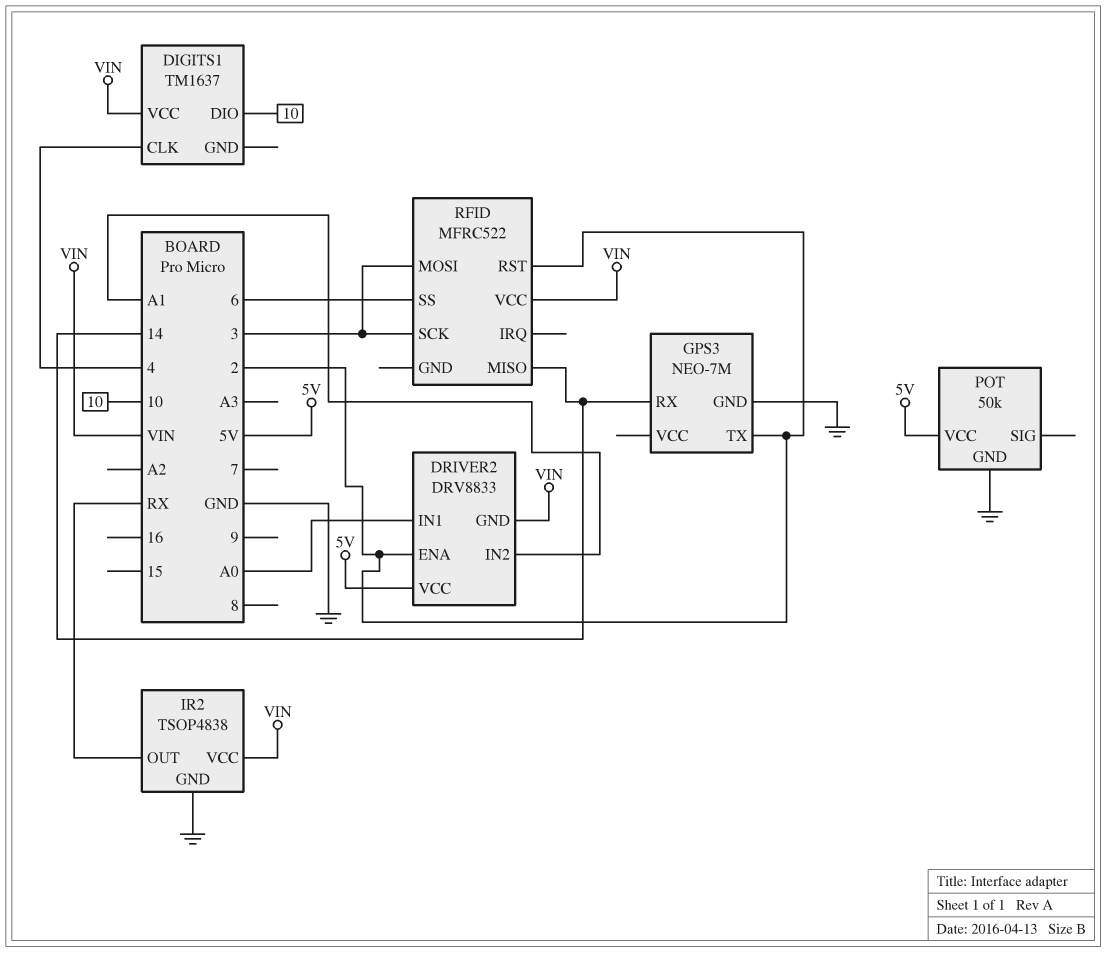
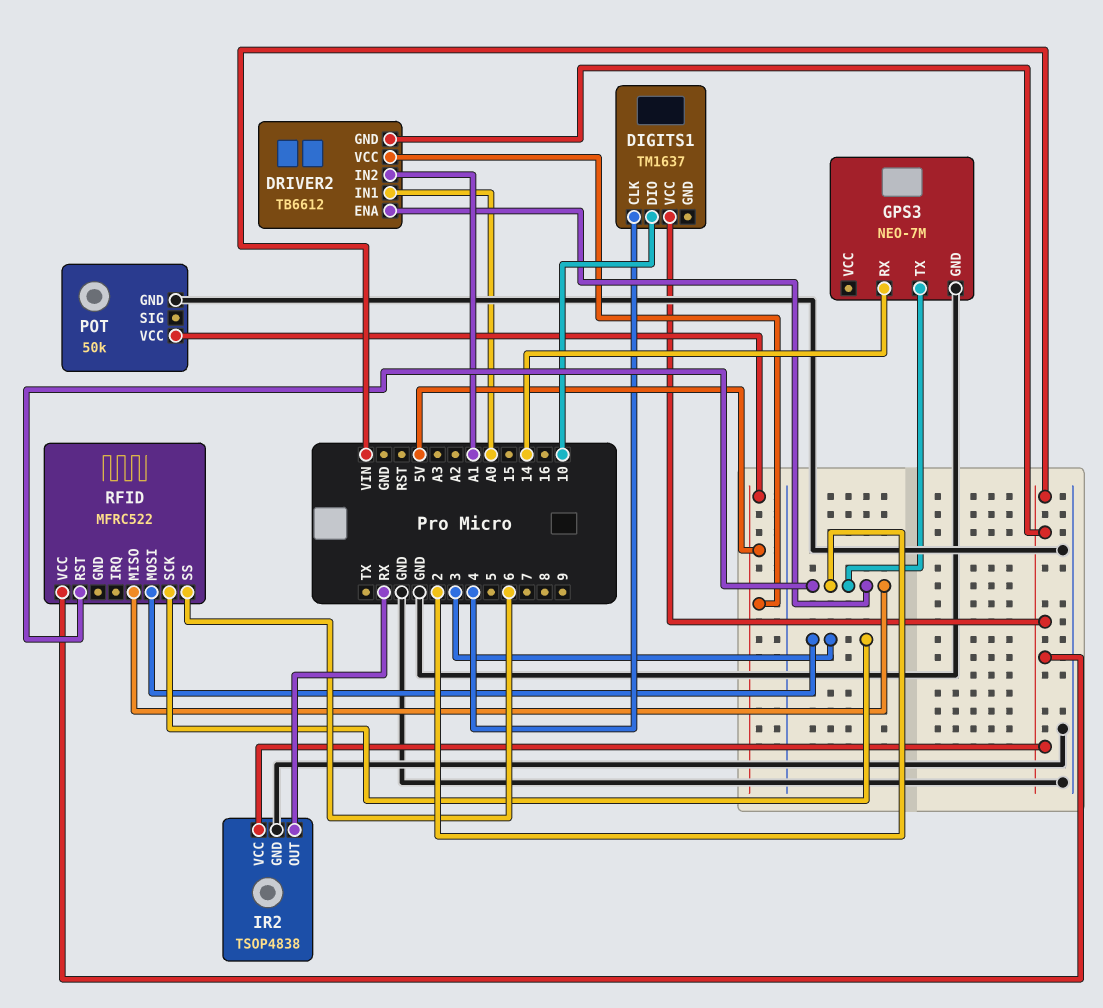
DRIVER2: DRV8833 -> TB6612
RFID pin MISO: 14 -> 2

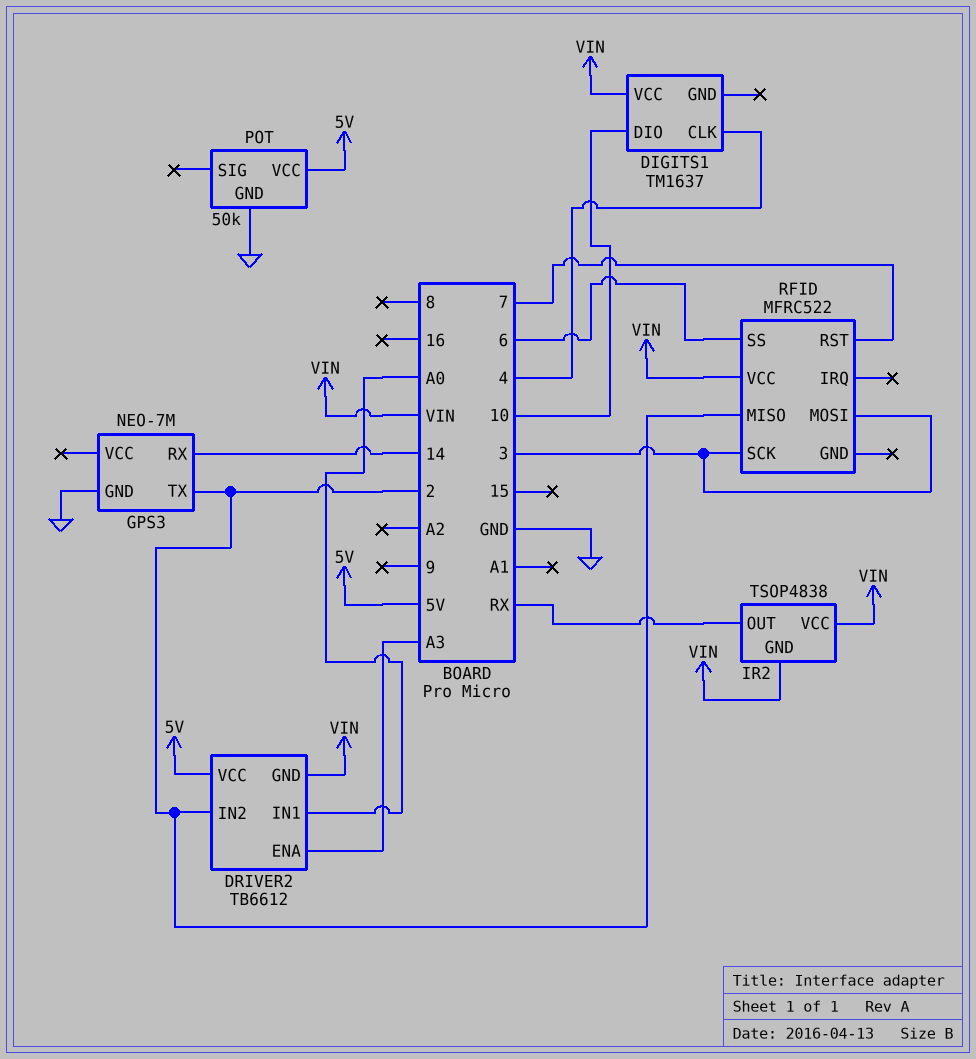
DRIVER2 pin ENA: 2 -> A3
DRIVER2 pin IN2: A1 -> 2
IR2 pin GND: GND -> VIN
RFID pin RST: 2 -> 7

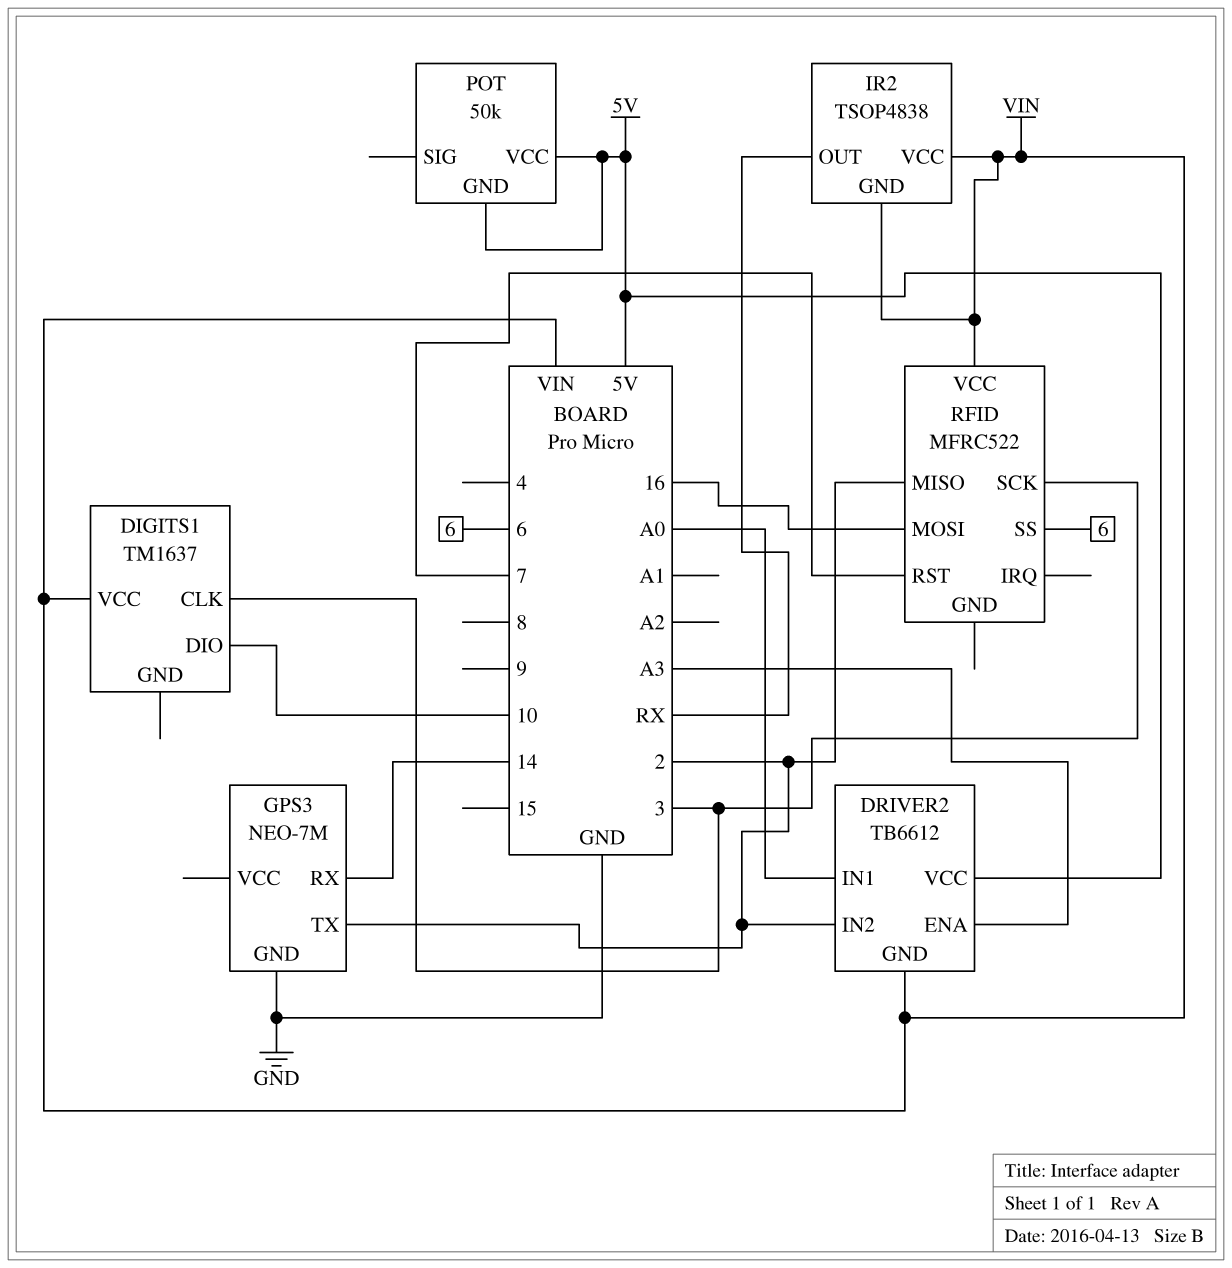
DIGITS1 pin CLK: 4 -> 3
POT pin GND: GND -> 5V
RFID pin MOSI: 3 -> 16

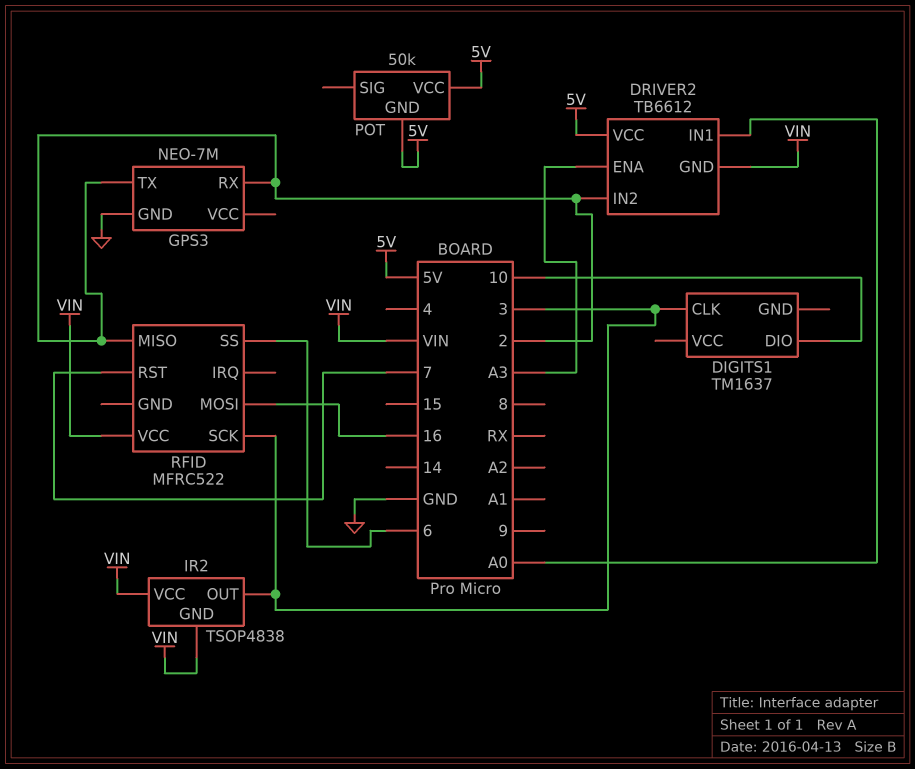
DIGITS1 pin VCC: VIN -> none
GPS3 pin RX: 14 -> 2
IR2 pin OUT: RX -> 3

